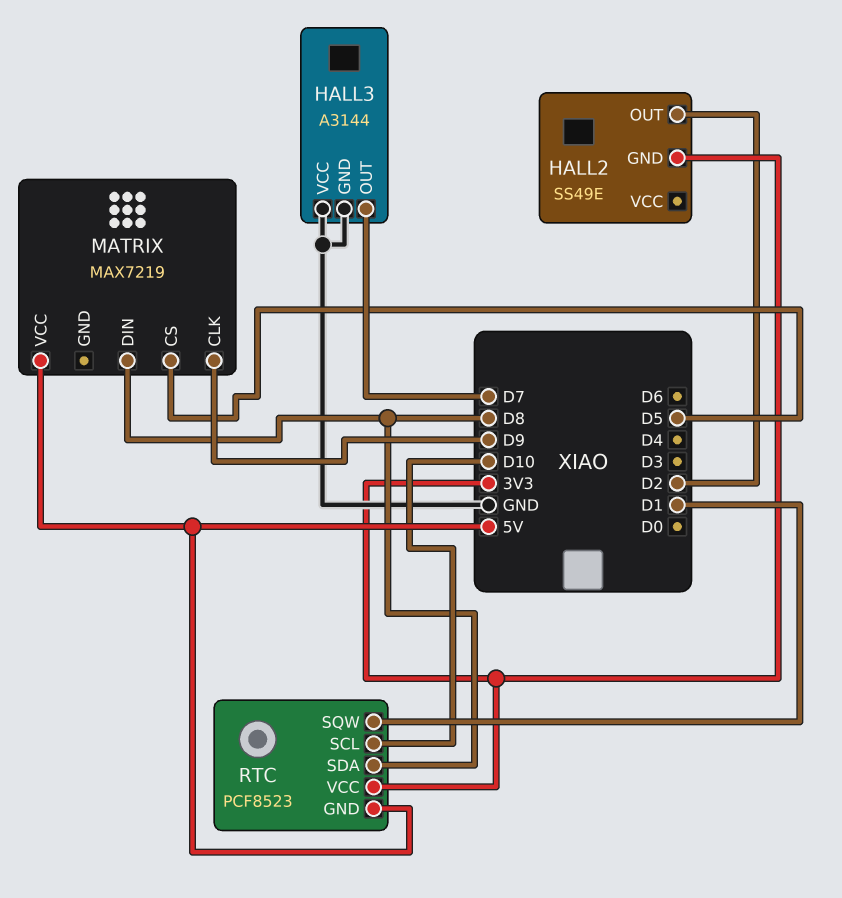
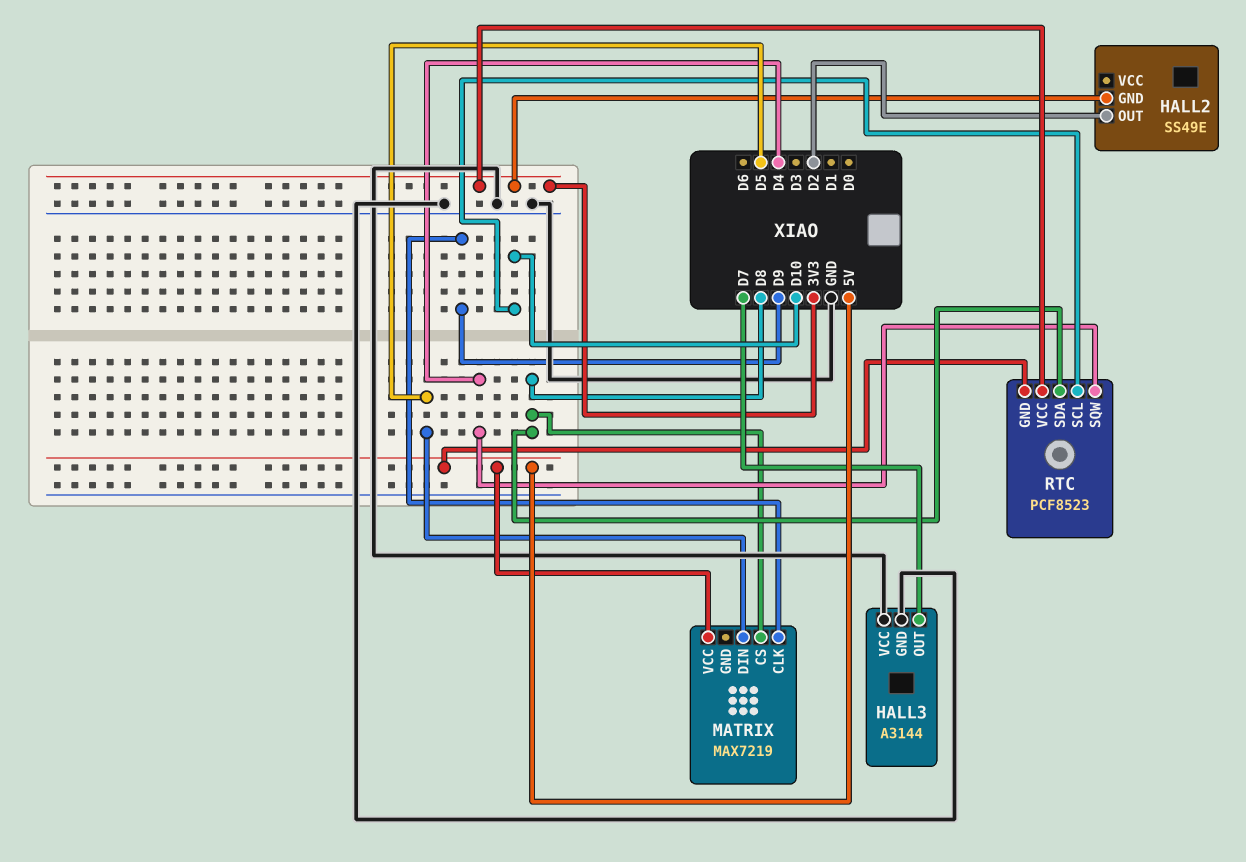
MATRIX pin CS: D5 -> D8
MATRIX pin DIN: D8 -> D5
RTC pin SQW: D1 -> D4

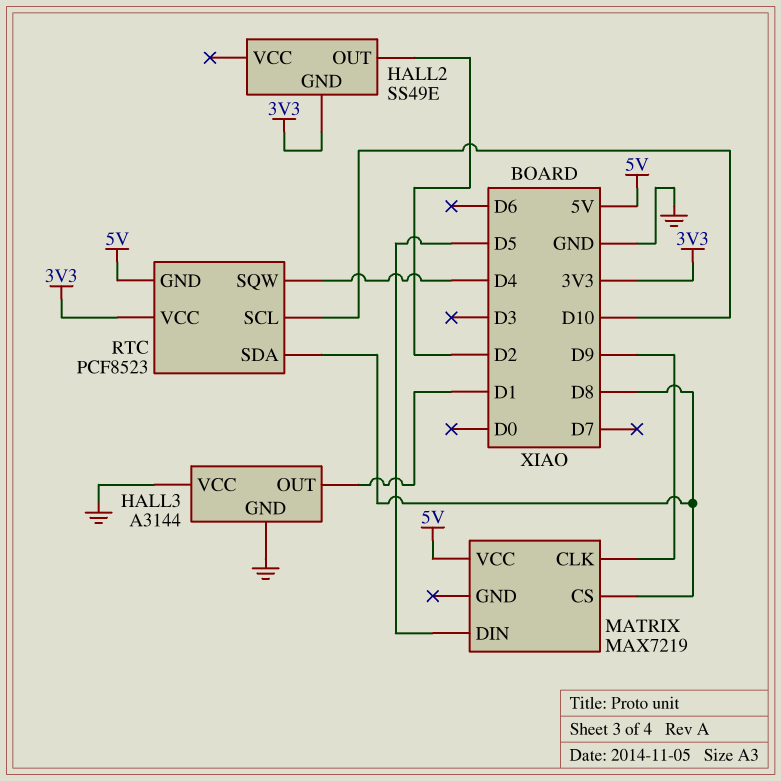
HALL3 pin OUT: D7 -> D1

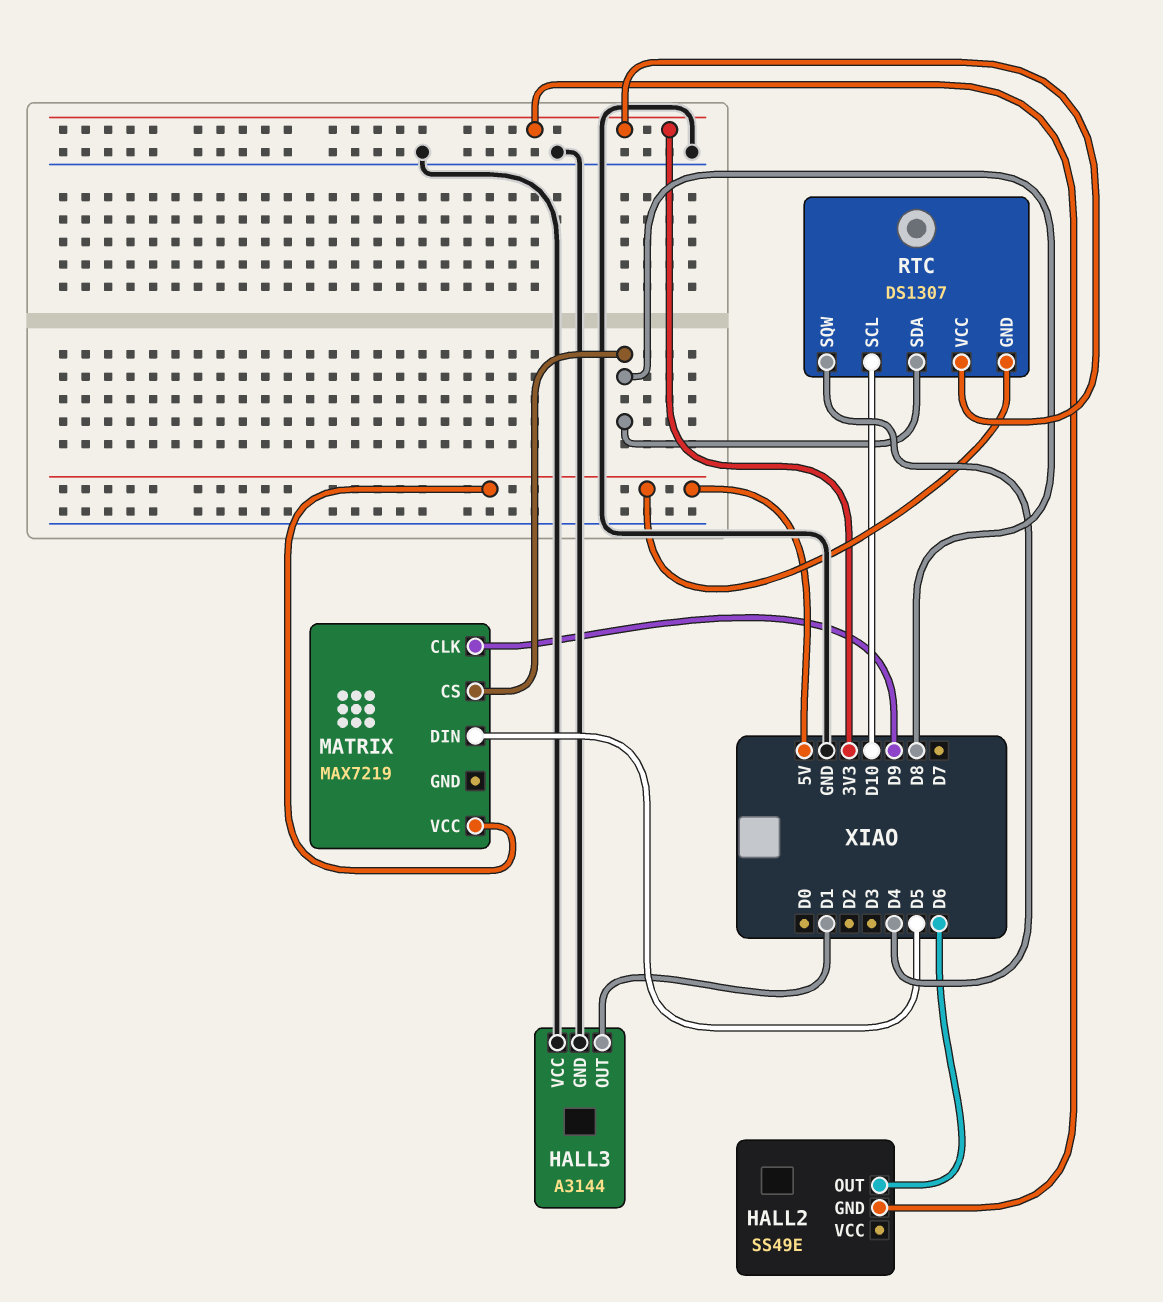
HALL2 pin OUT: D2 -> D6
RTC: PCF8523 -> DS1307

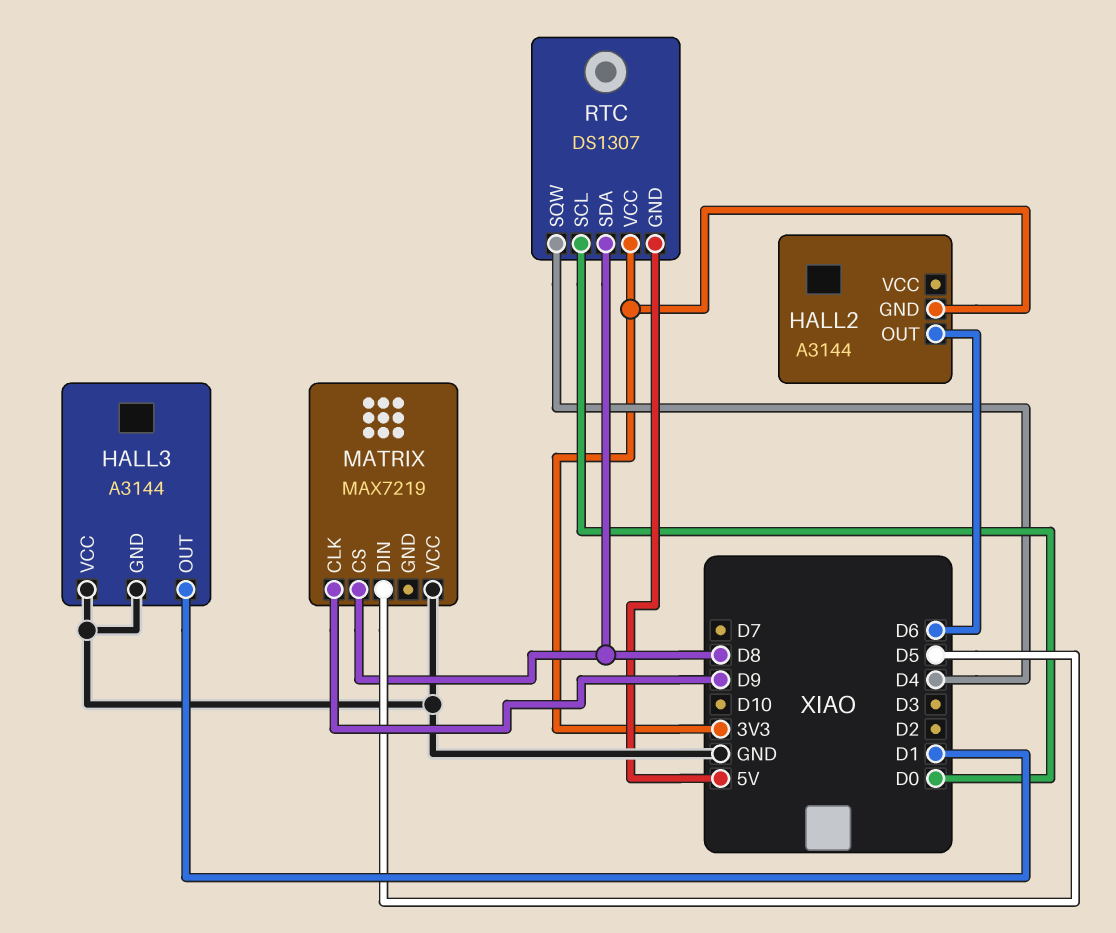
HALL2: SS49E -> A3144
MATRIX pin VCC: 5V -> GND
RTC pin SCL: D10 -> D0

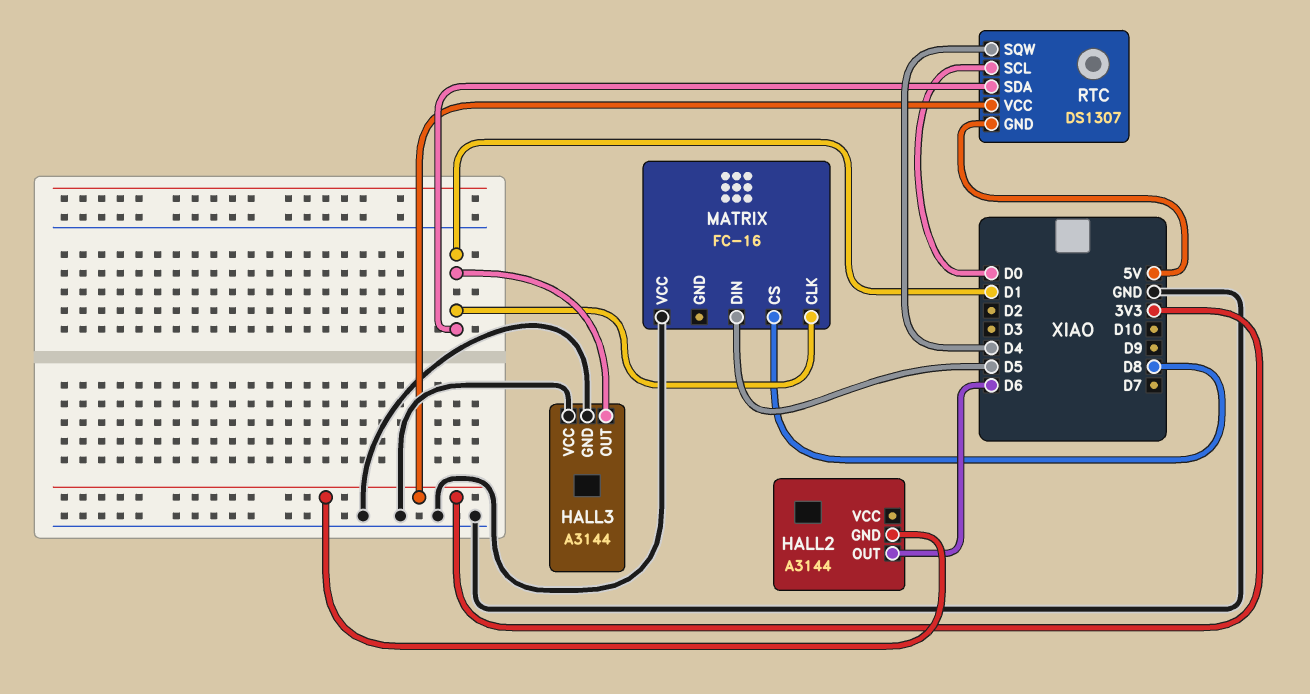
MATRIX: MAX7219 -> FC-16
MATRIX pin CLK: D9 -> D1
RTC pin SDA: D8 -> D1

